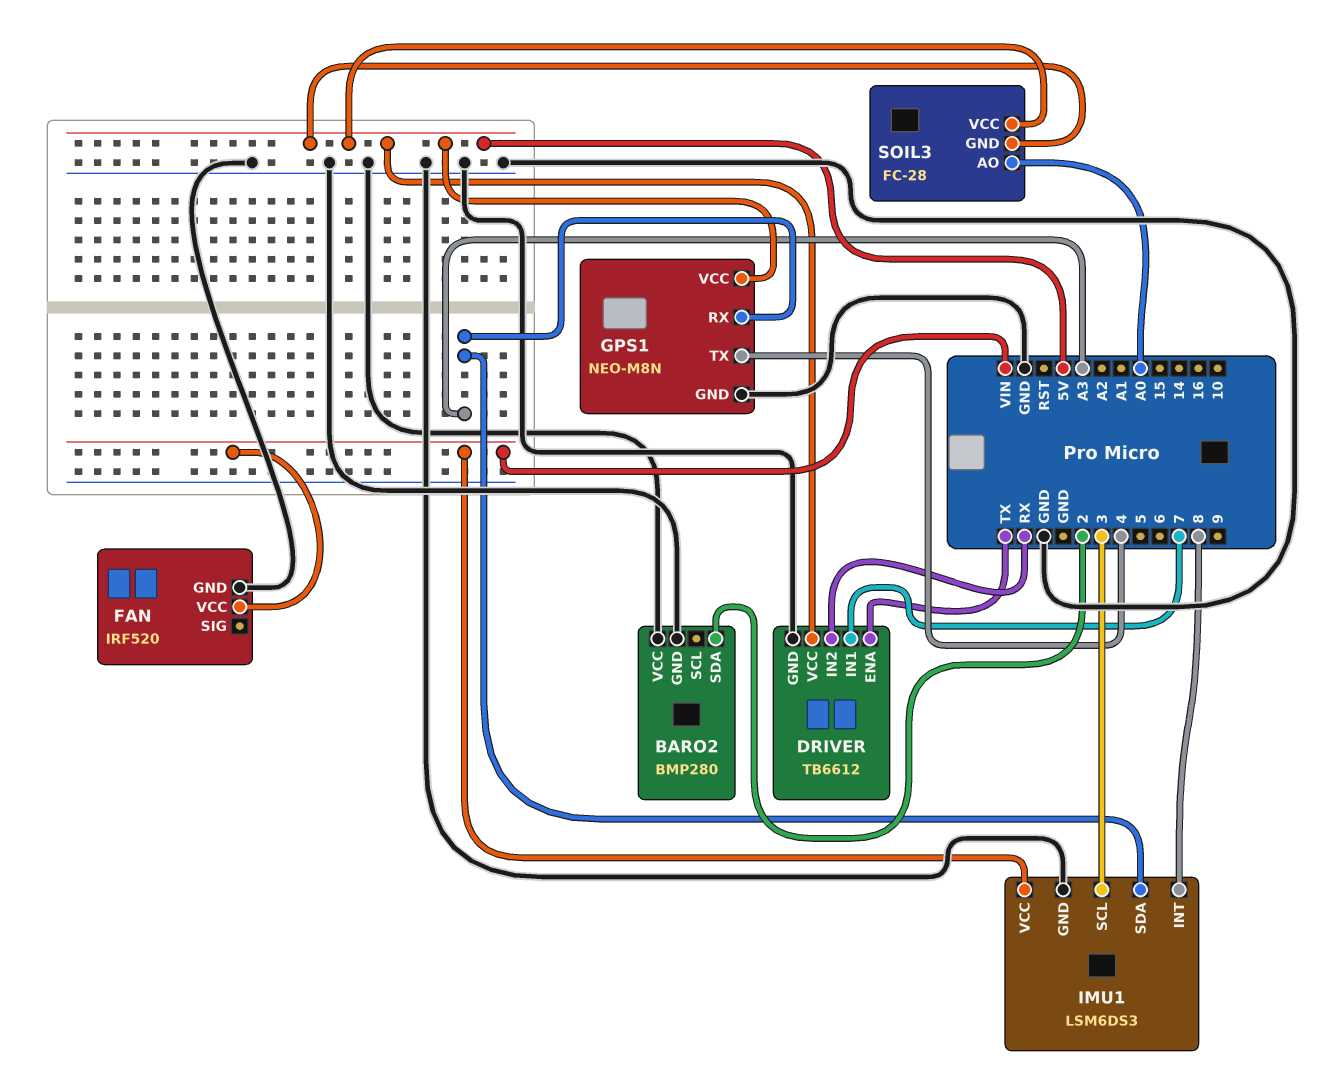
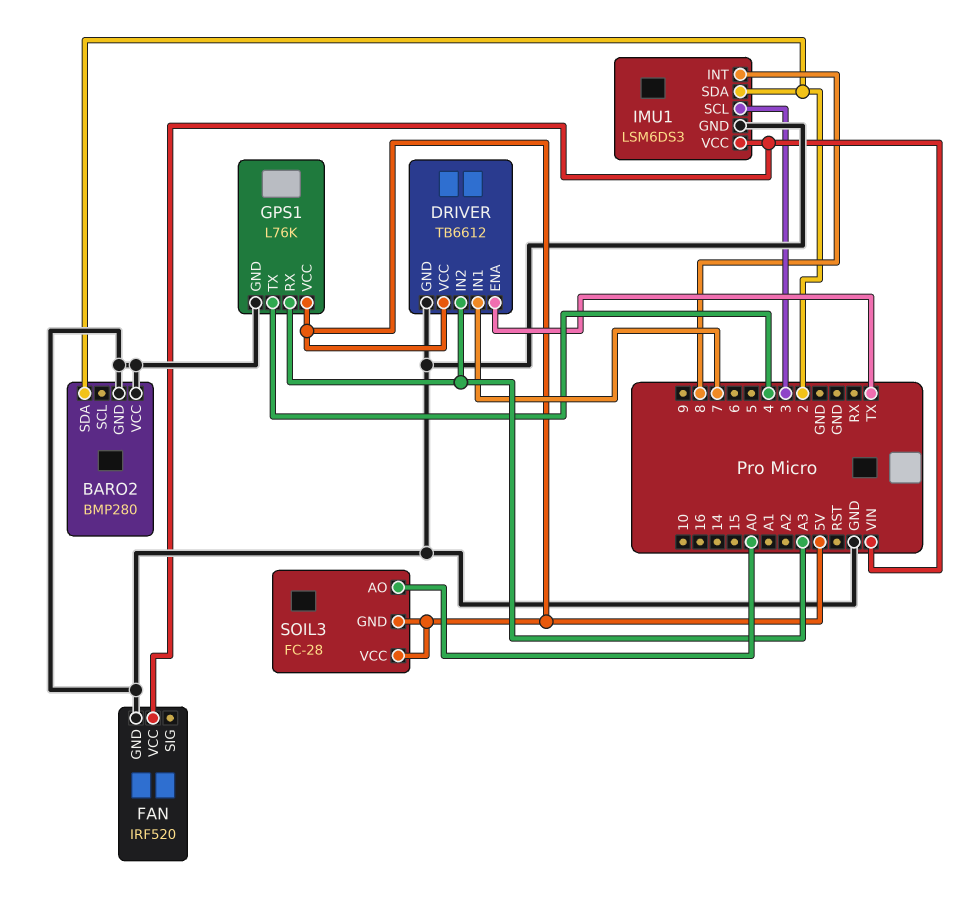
DRIVER pin IN2: RX -> A3
GPS1: NEO-M8N -> L76K
IMU1 pin SDA: A3 -> 2

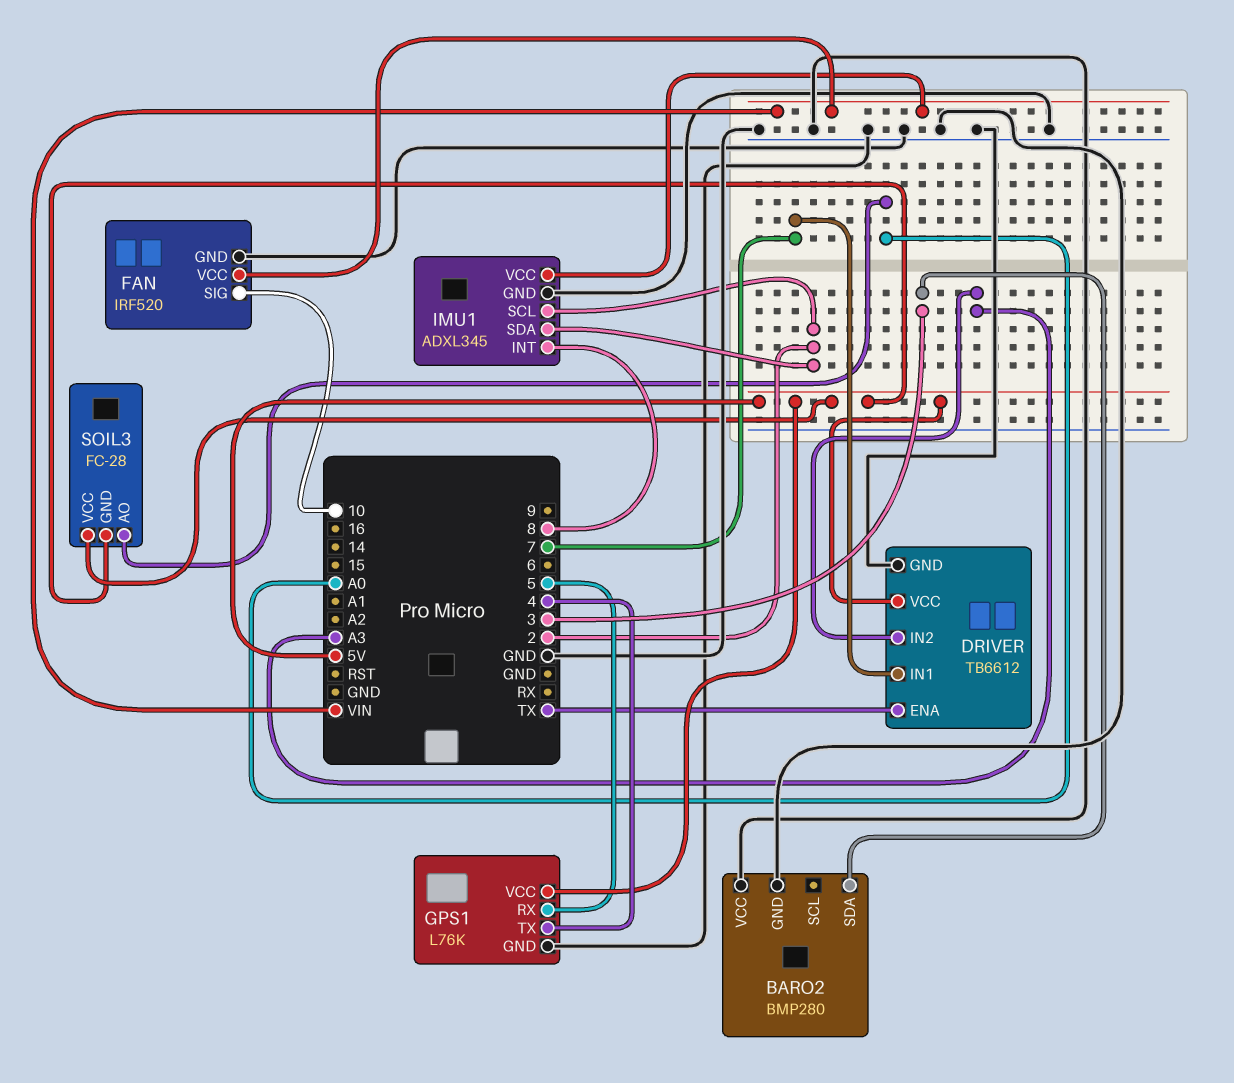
BARO2 pin SDA: 2 -> 3
FAN pin SIG: none -> 10
GPS1 pin RX: A3 -> 5
IMU1: LSM6DS3 -> ADXL345
IMU1 pin SCL: 3 -> 2

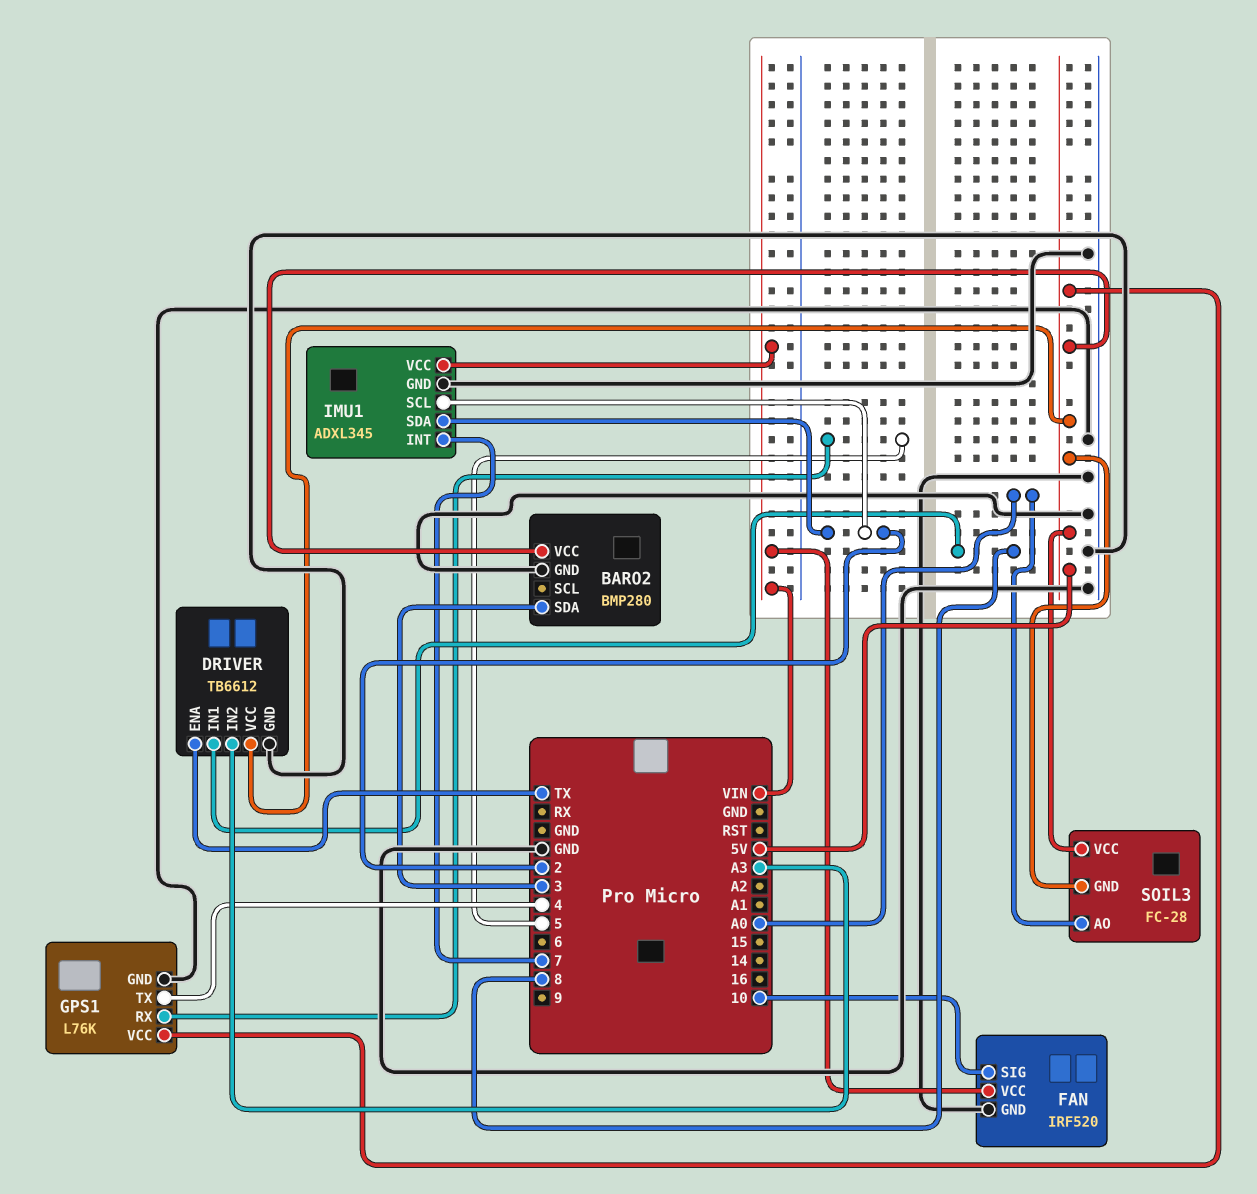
BARO2 pin VCC: GND -> 5V
DRIVER pin IN1: 7 -> 8
IMU1 pin INT: 8 -> 7

